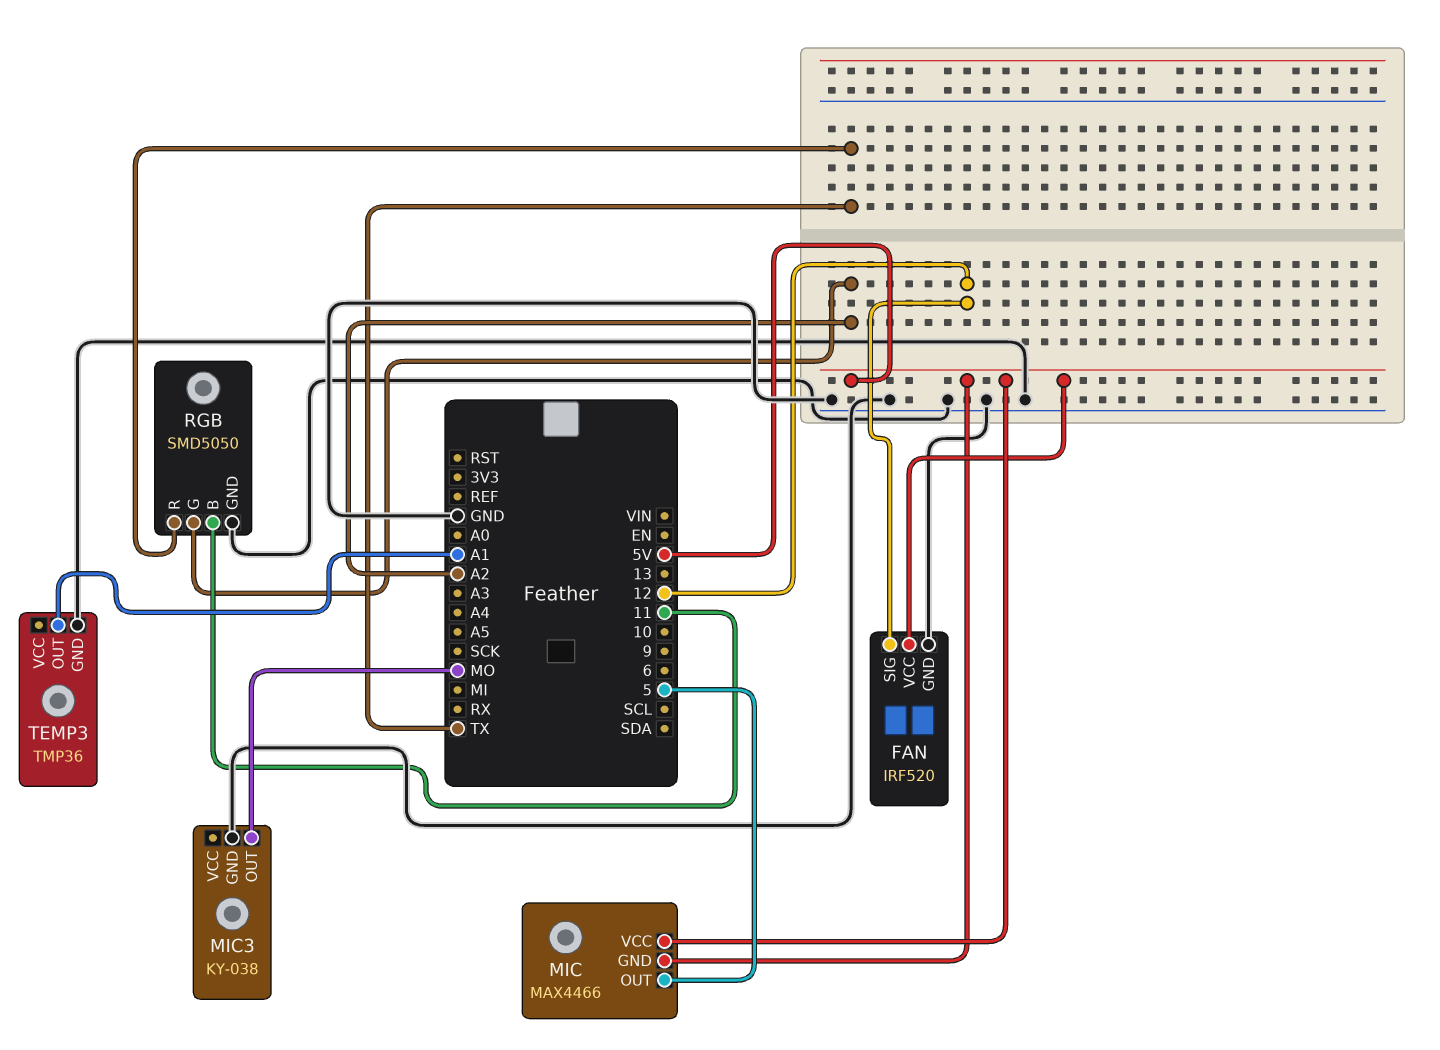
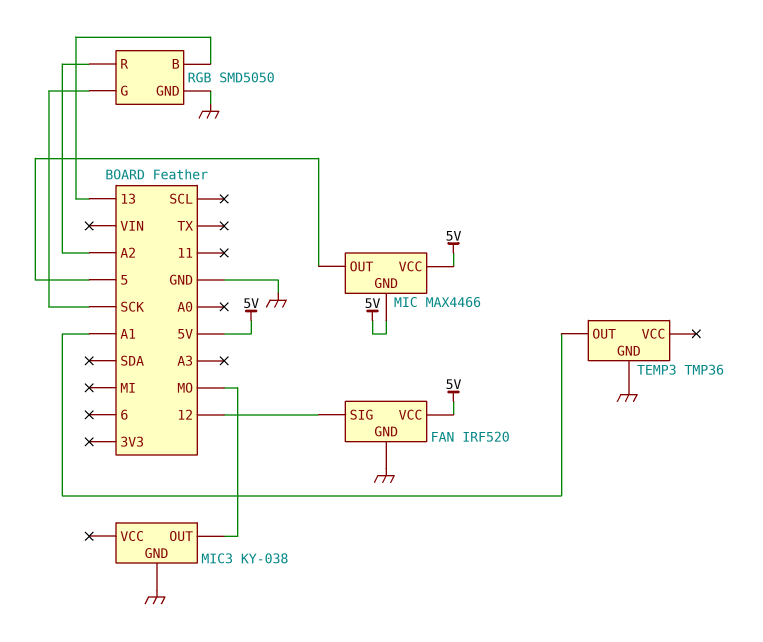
RGB pin B: 11 -> 13
RGB pin G: A2 -> SCK
RGB pin R: TX -> A2

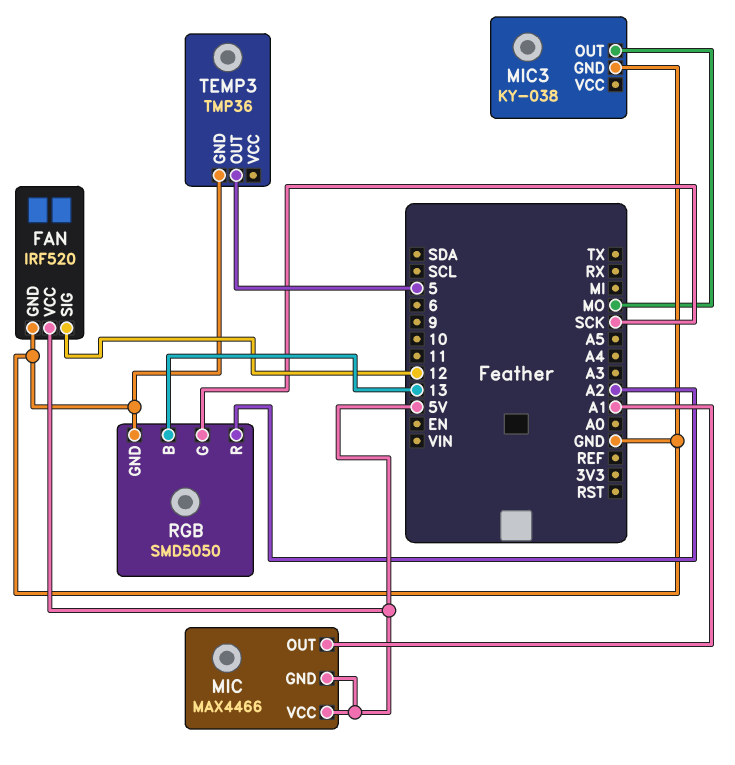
MIC pin OUT: 5 -> A1
TEMP3 pin OUT: A1 -> 5

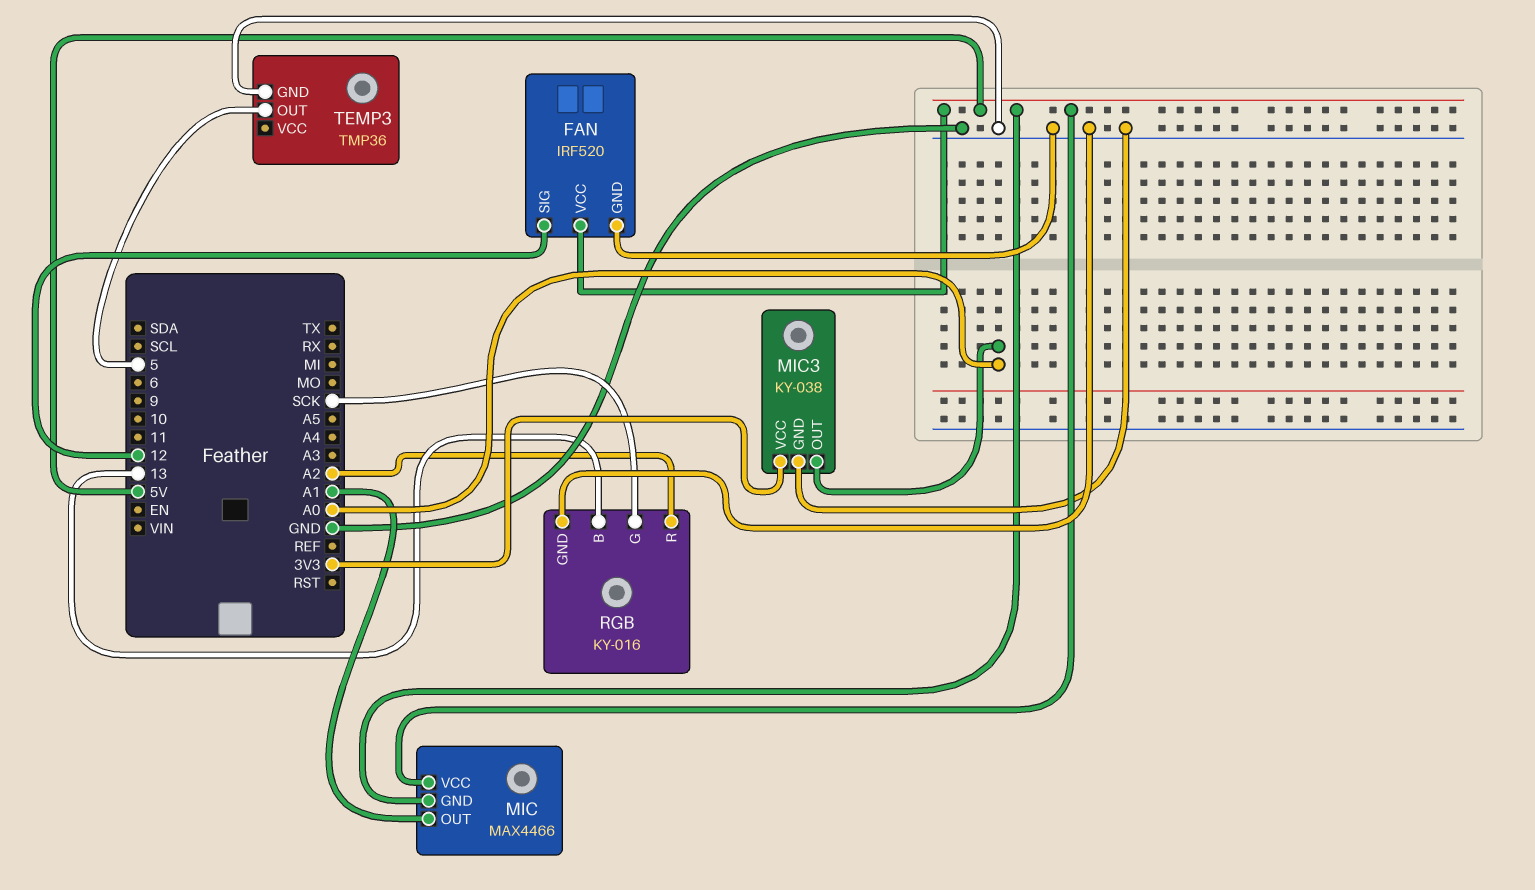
MIC3 pin OUT: MO -> A0
MIC3 pin VCC: none -> 3V3
RGB: SMD5050 -> KY-016

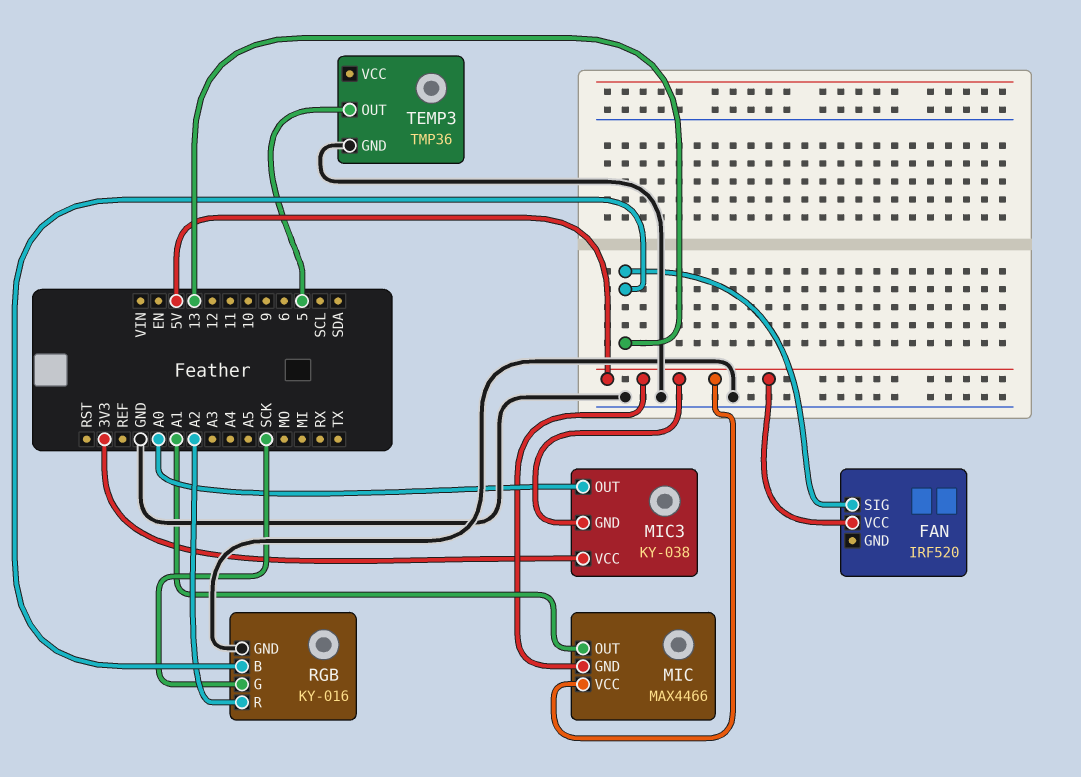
FAN pin GND: GND -> none
FAN pin SIG: 12 -> 13
MIC3 pin GND: GND -> 5V

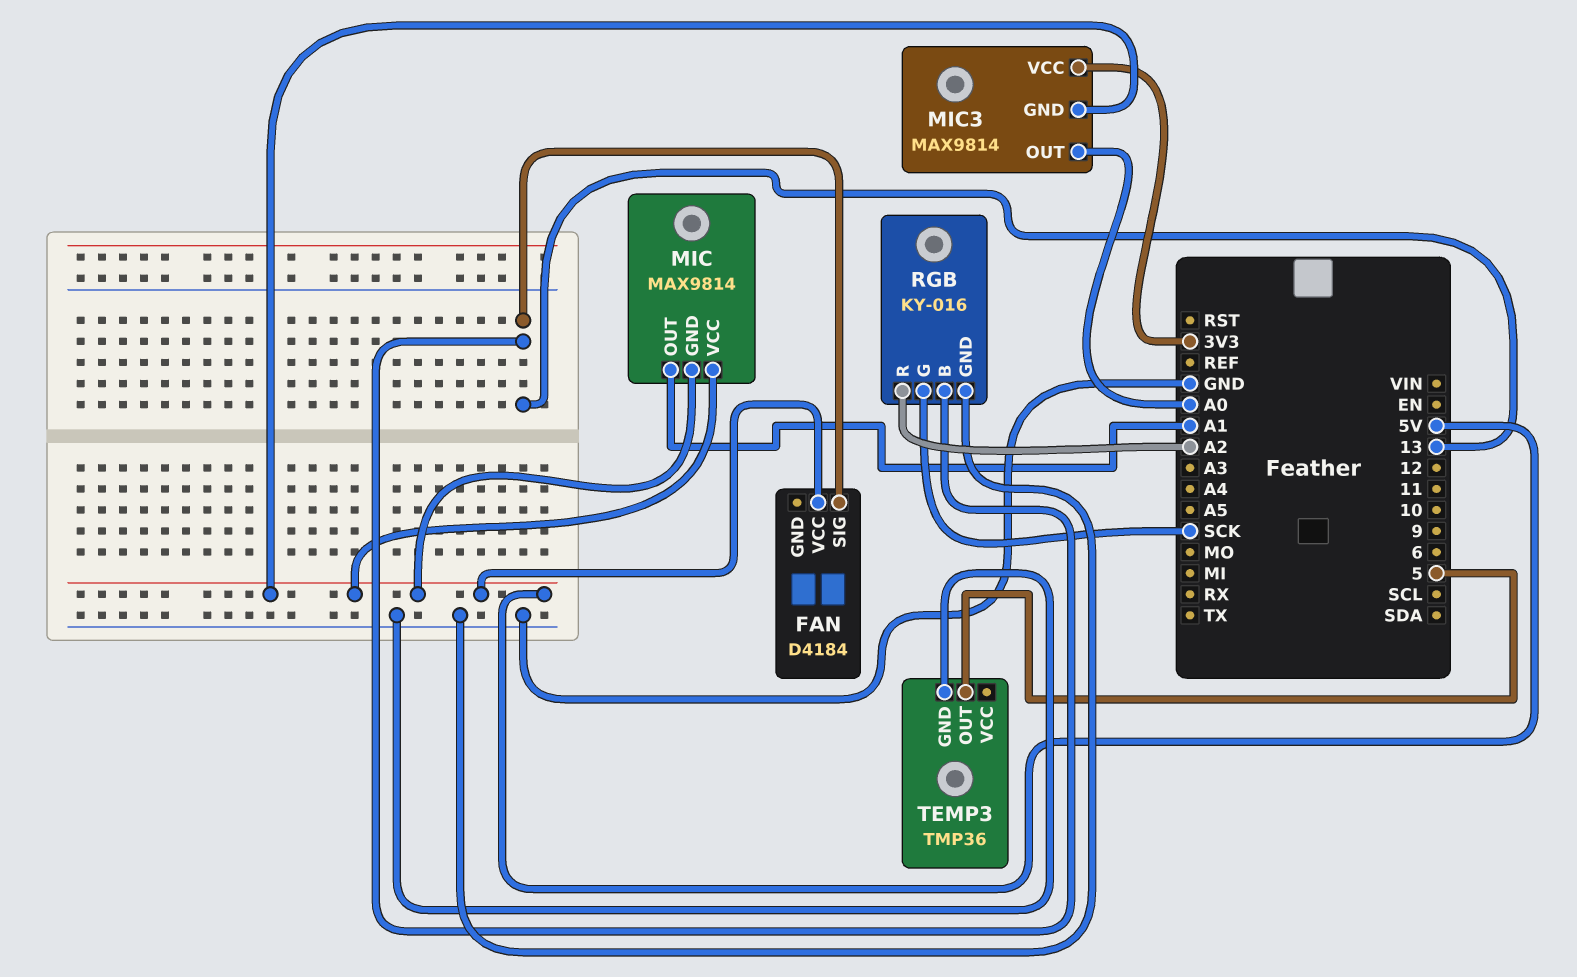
FAN: IRF520 -> D4184
MIC: MAX4466 -> MAX9814
MIC3: KY-038 -> MAX9814

